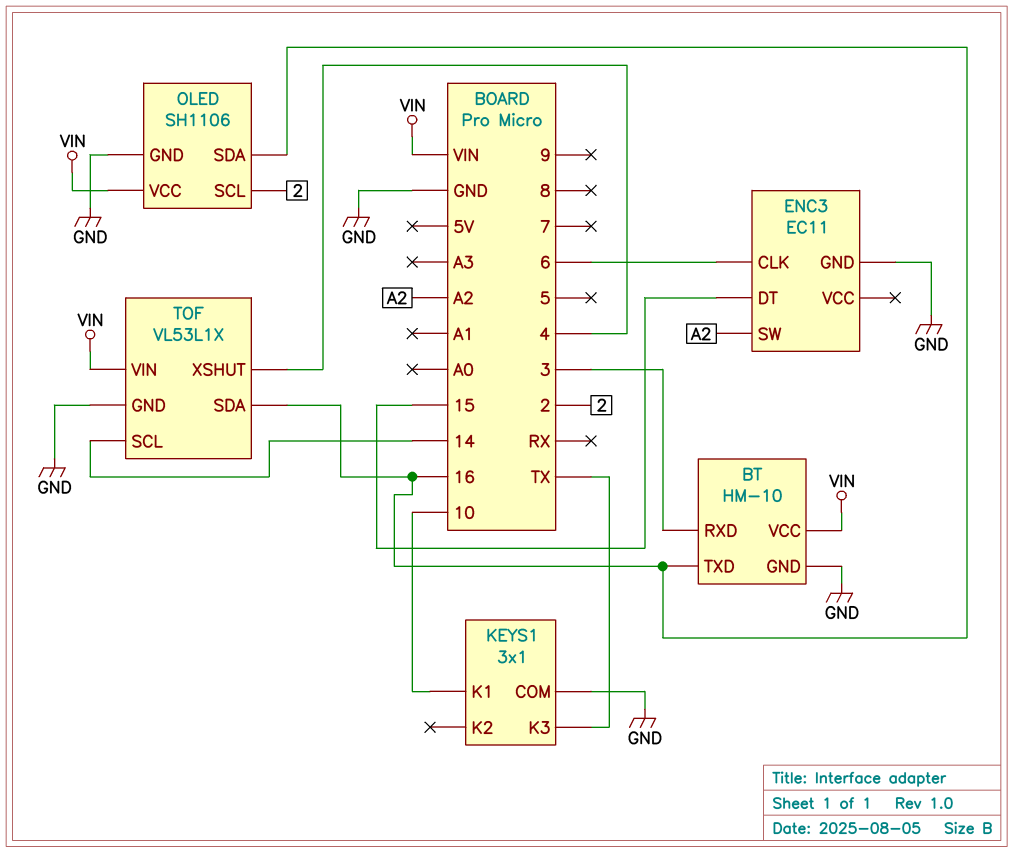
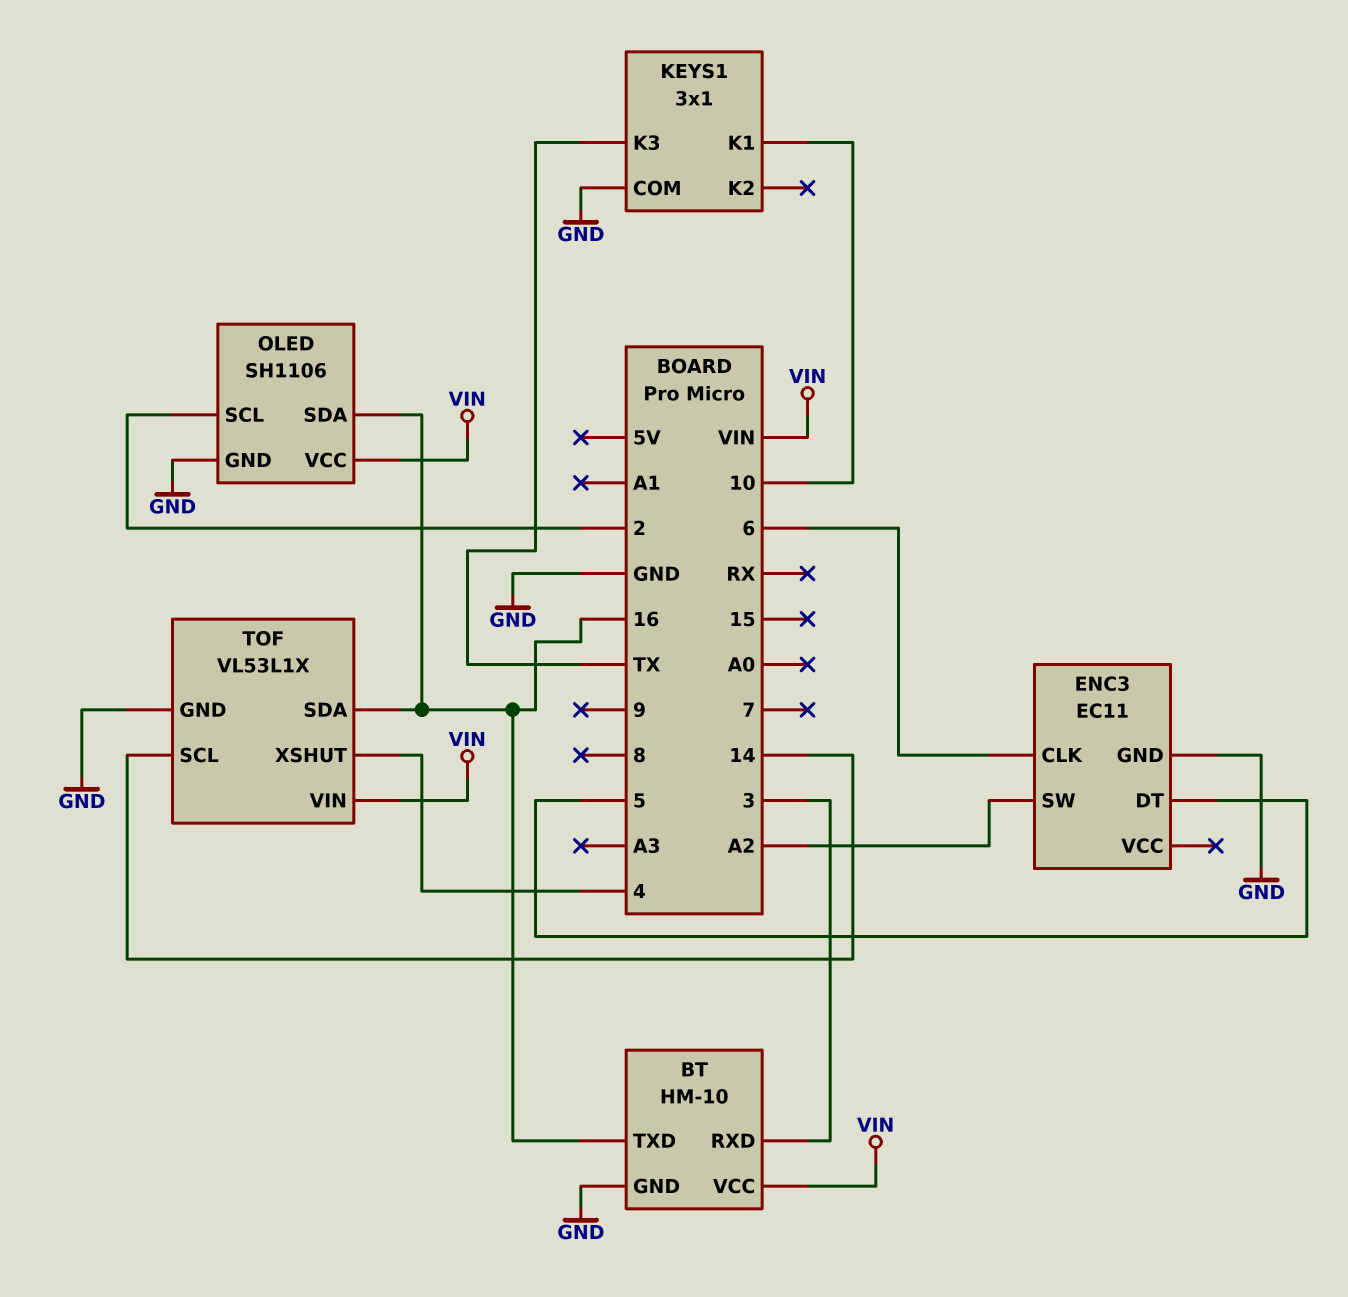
ENC3 pin DT: 15 -> 5

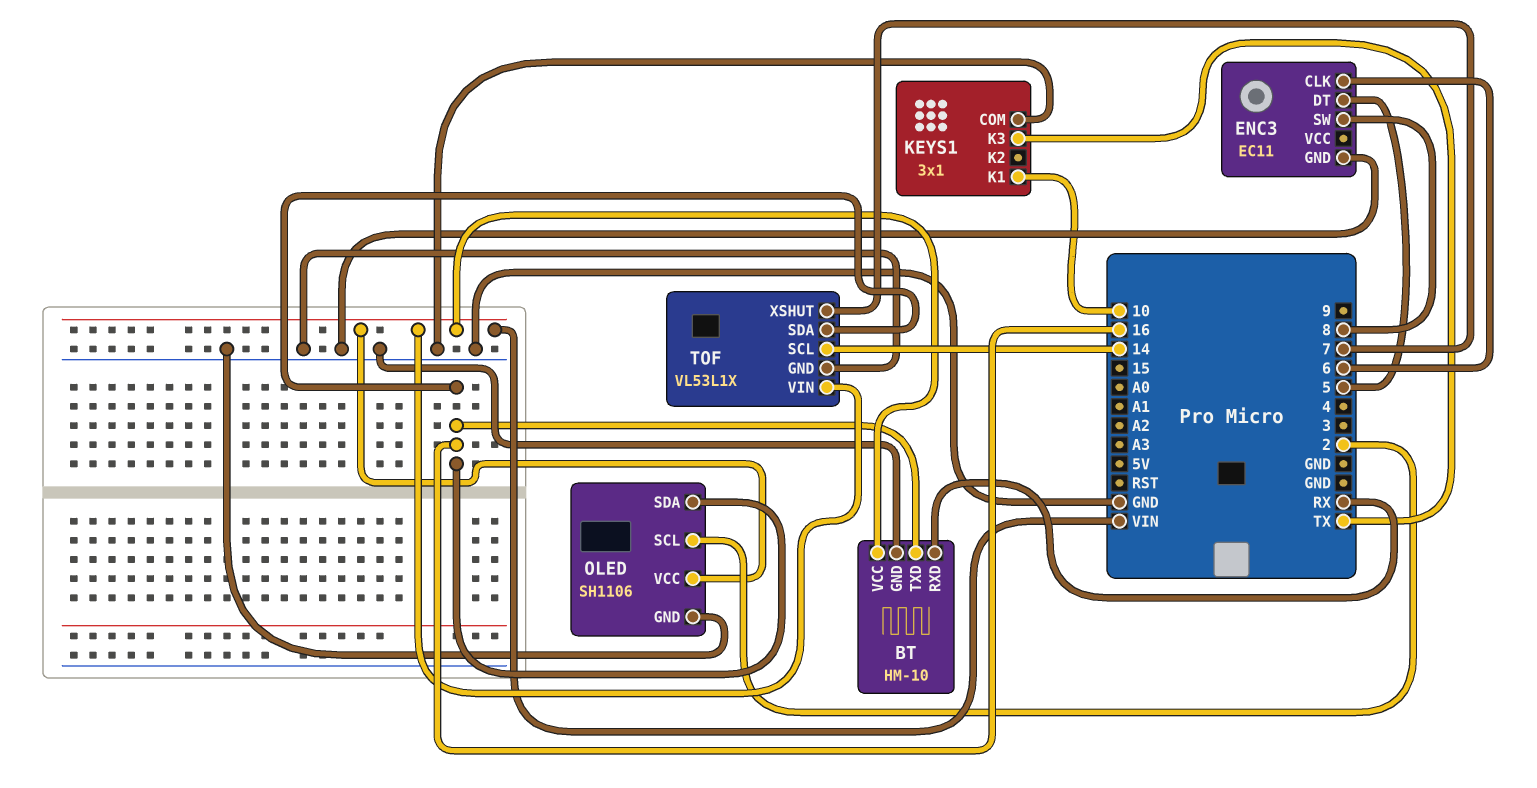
BT pin RXD: 3 -> RX
ENC3 pin SW: A2 -> 8
TOF pin XSHUT: 4 -> 7

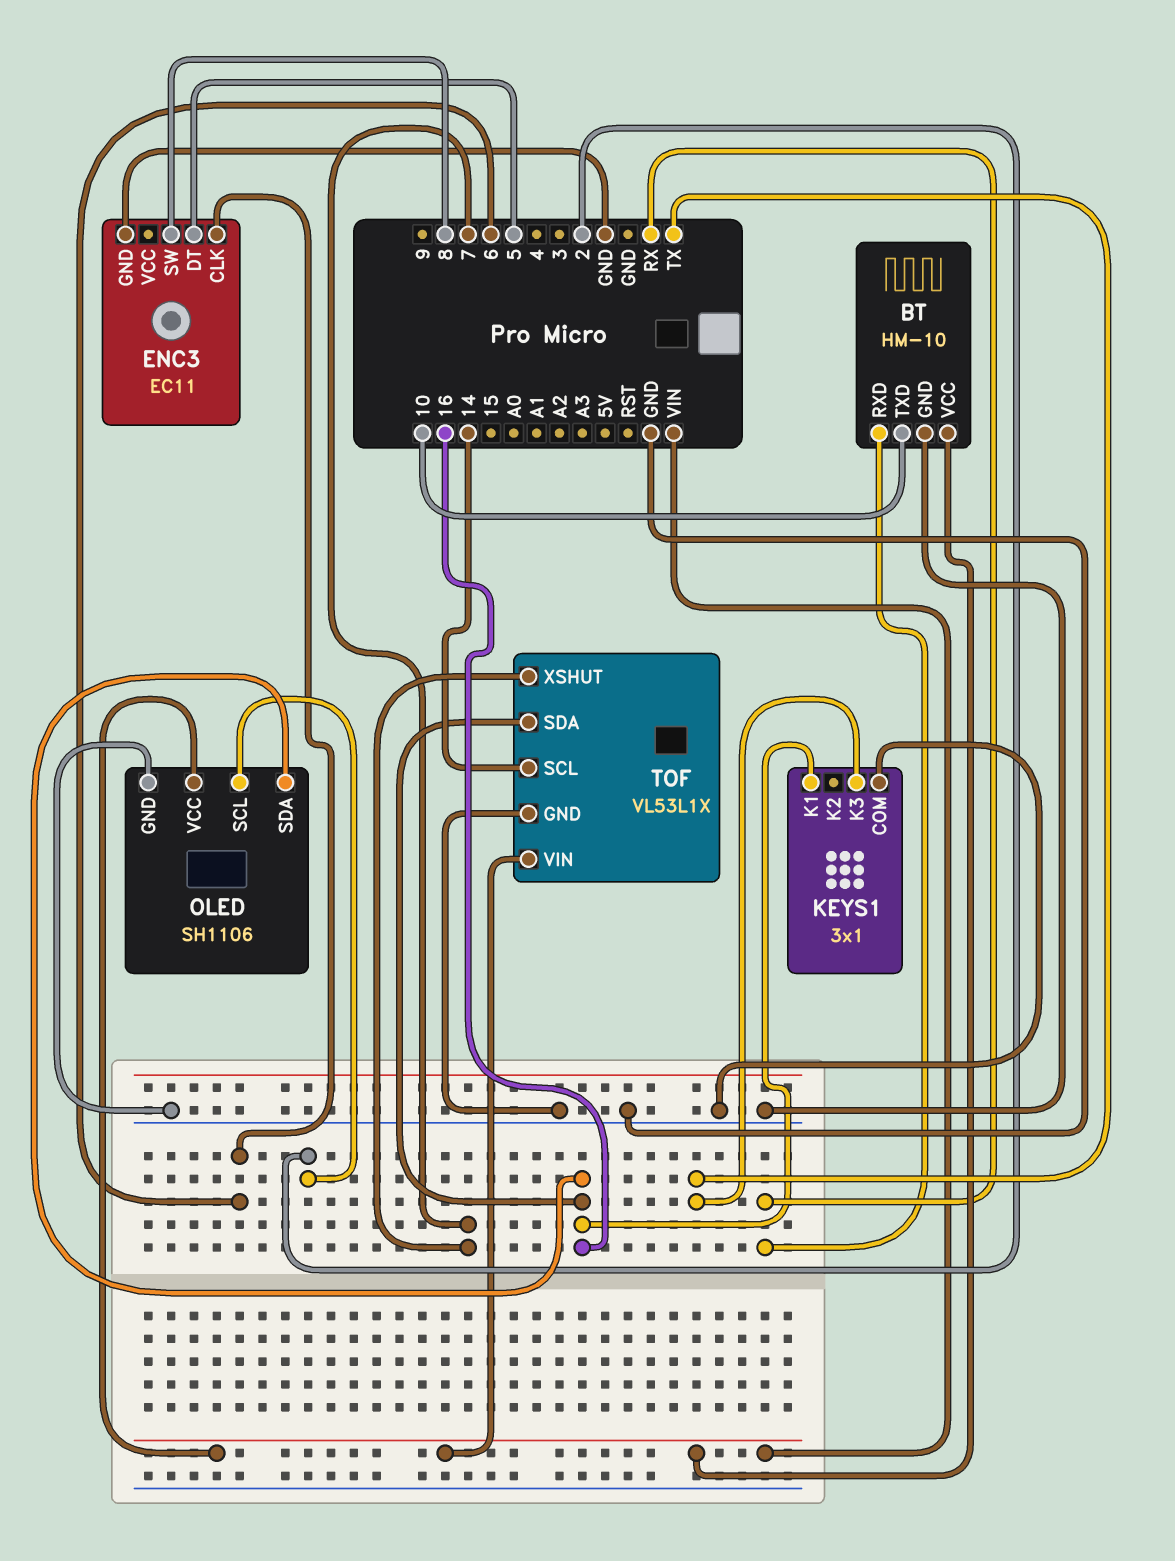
BT pin TXD: 16 -> 10
KEYS1 pin K1: 10 -> 16

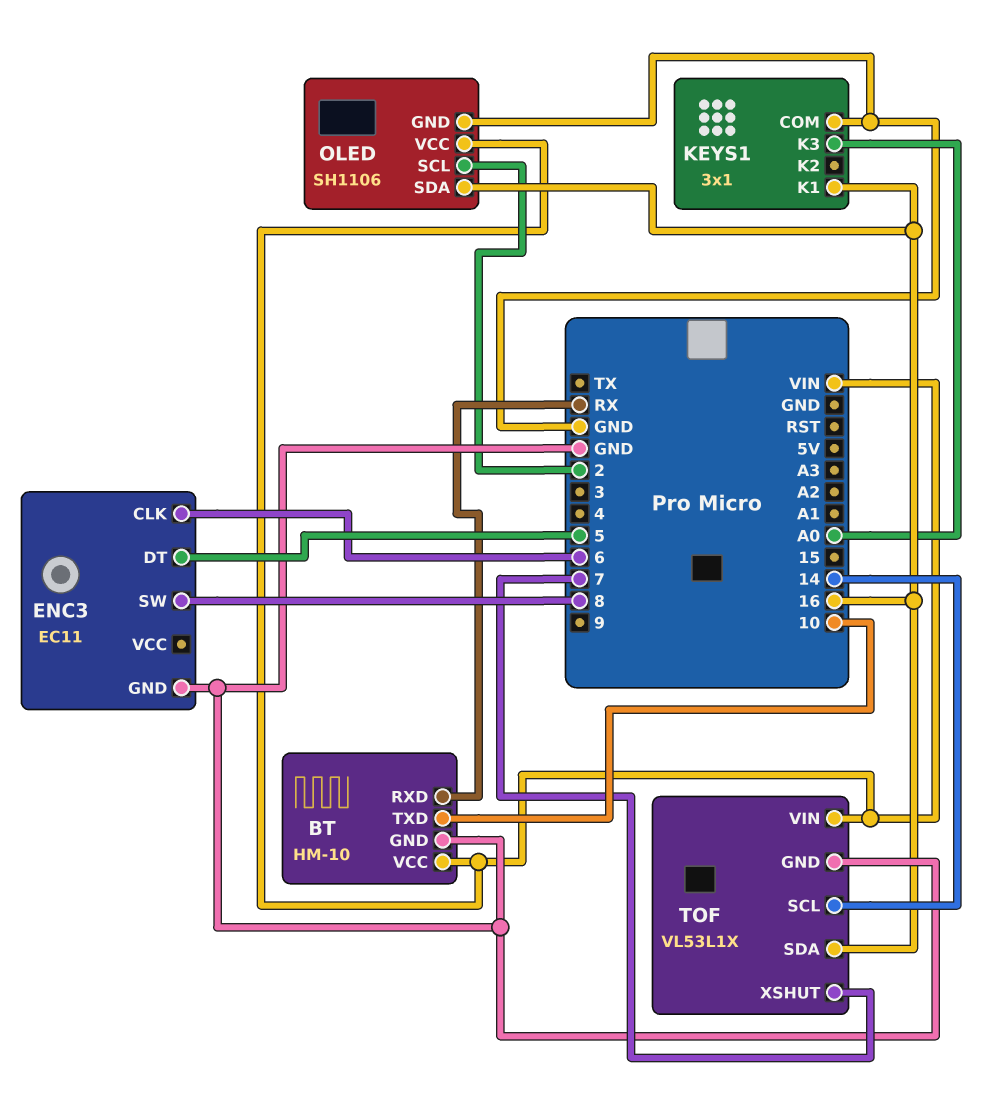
KEYS1 pin K3: TX -> A0

